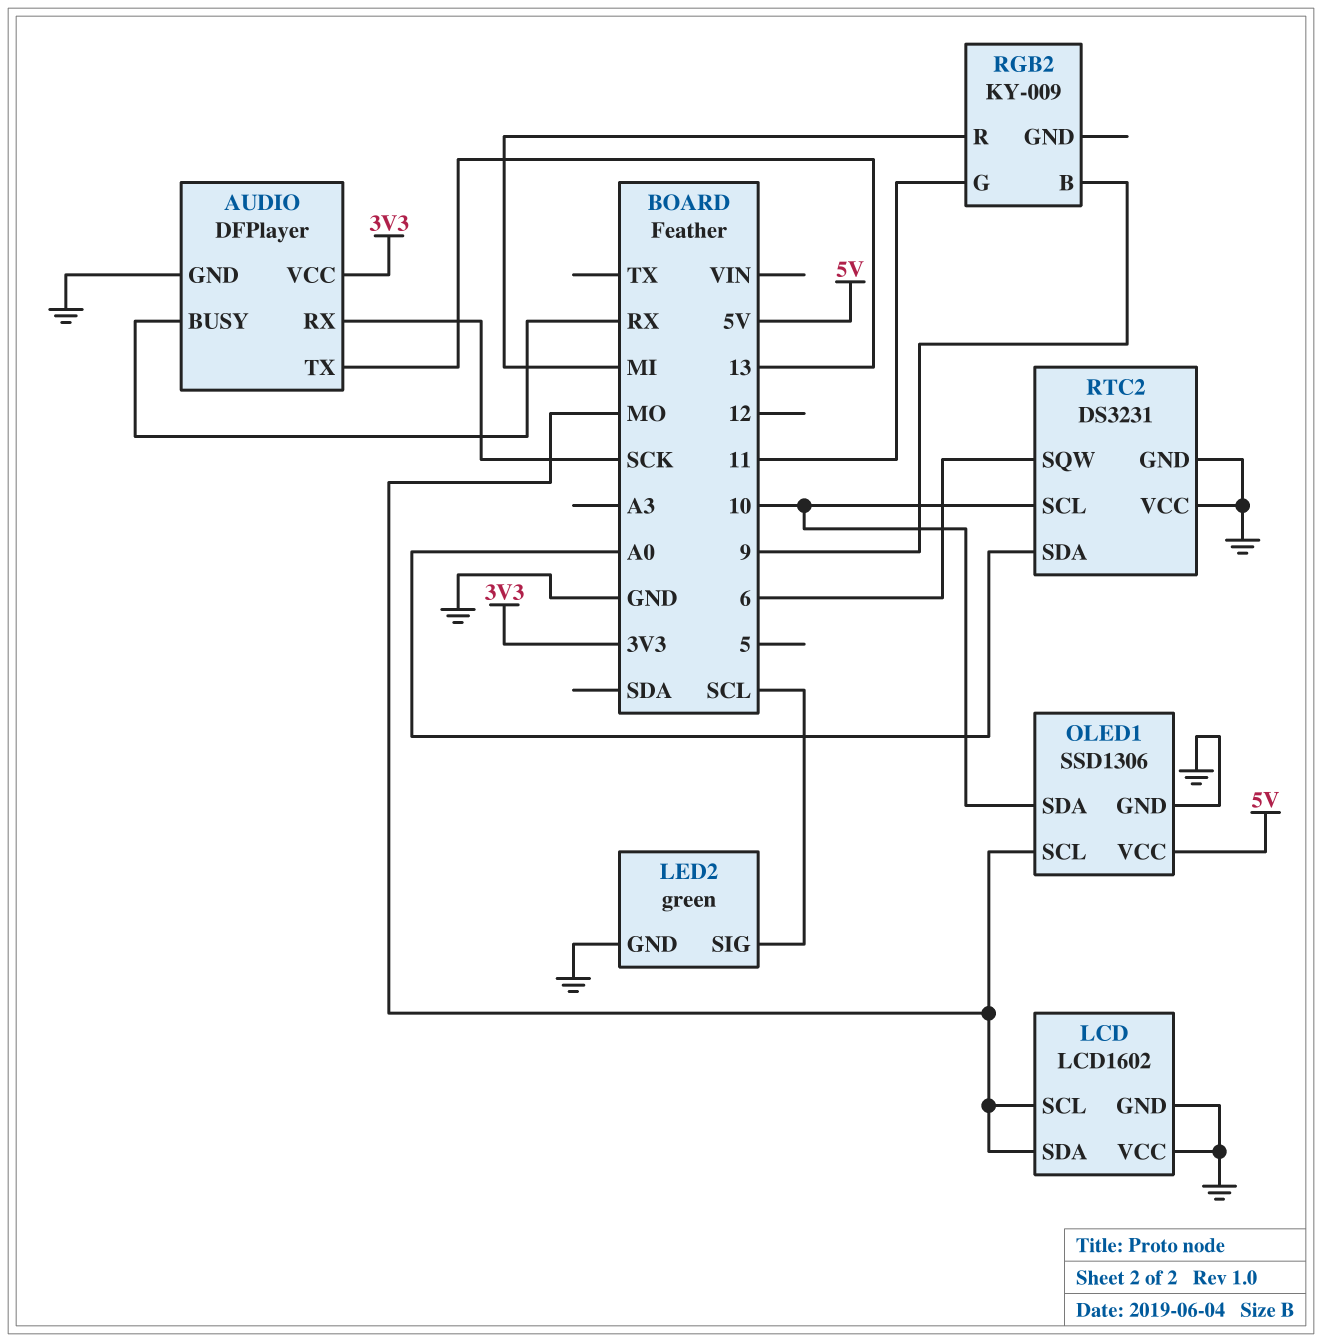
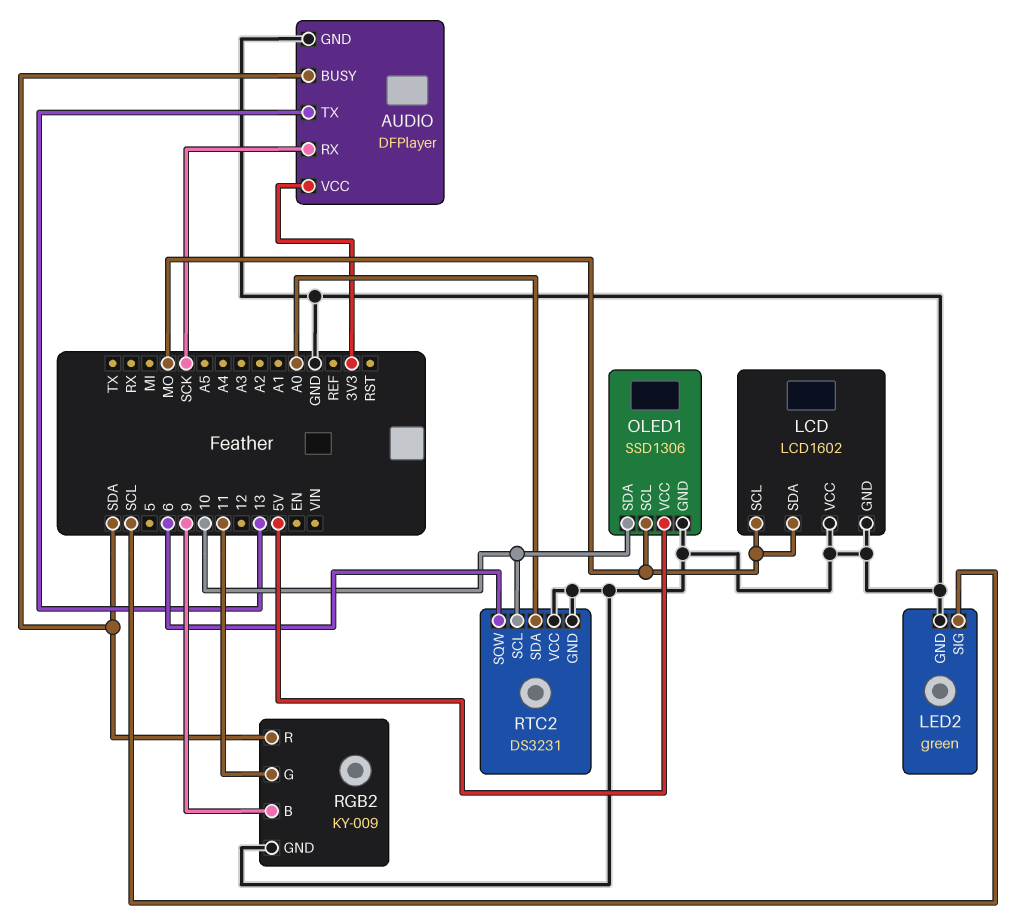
AUDIO pin BUSY: RX -> SDA
RGB2 pin GND: none -> GND
RGB2 pin R: MI -> SDA

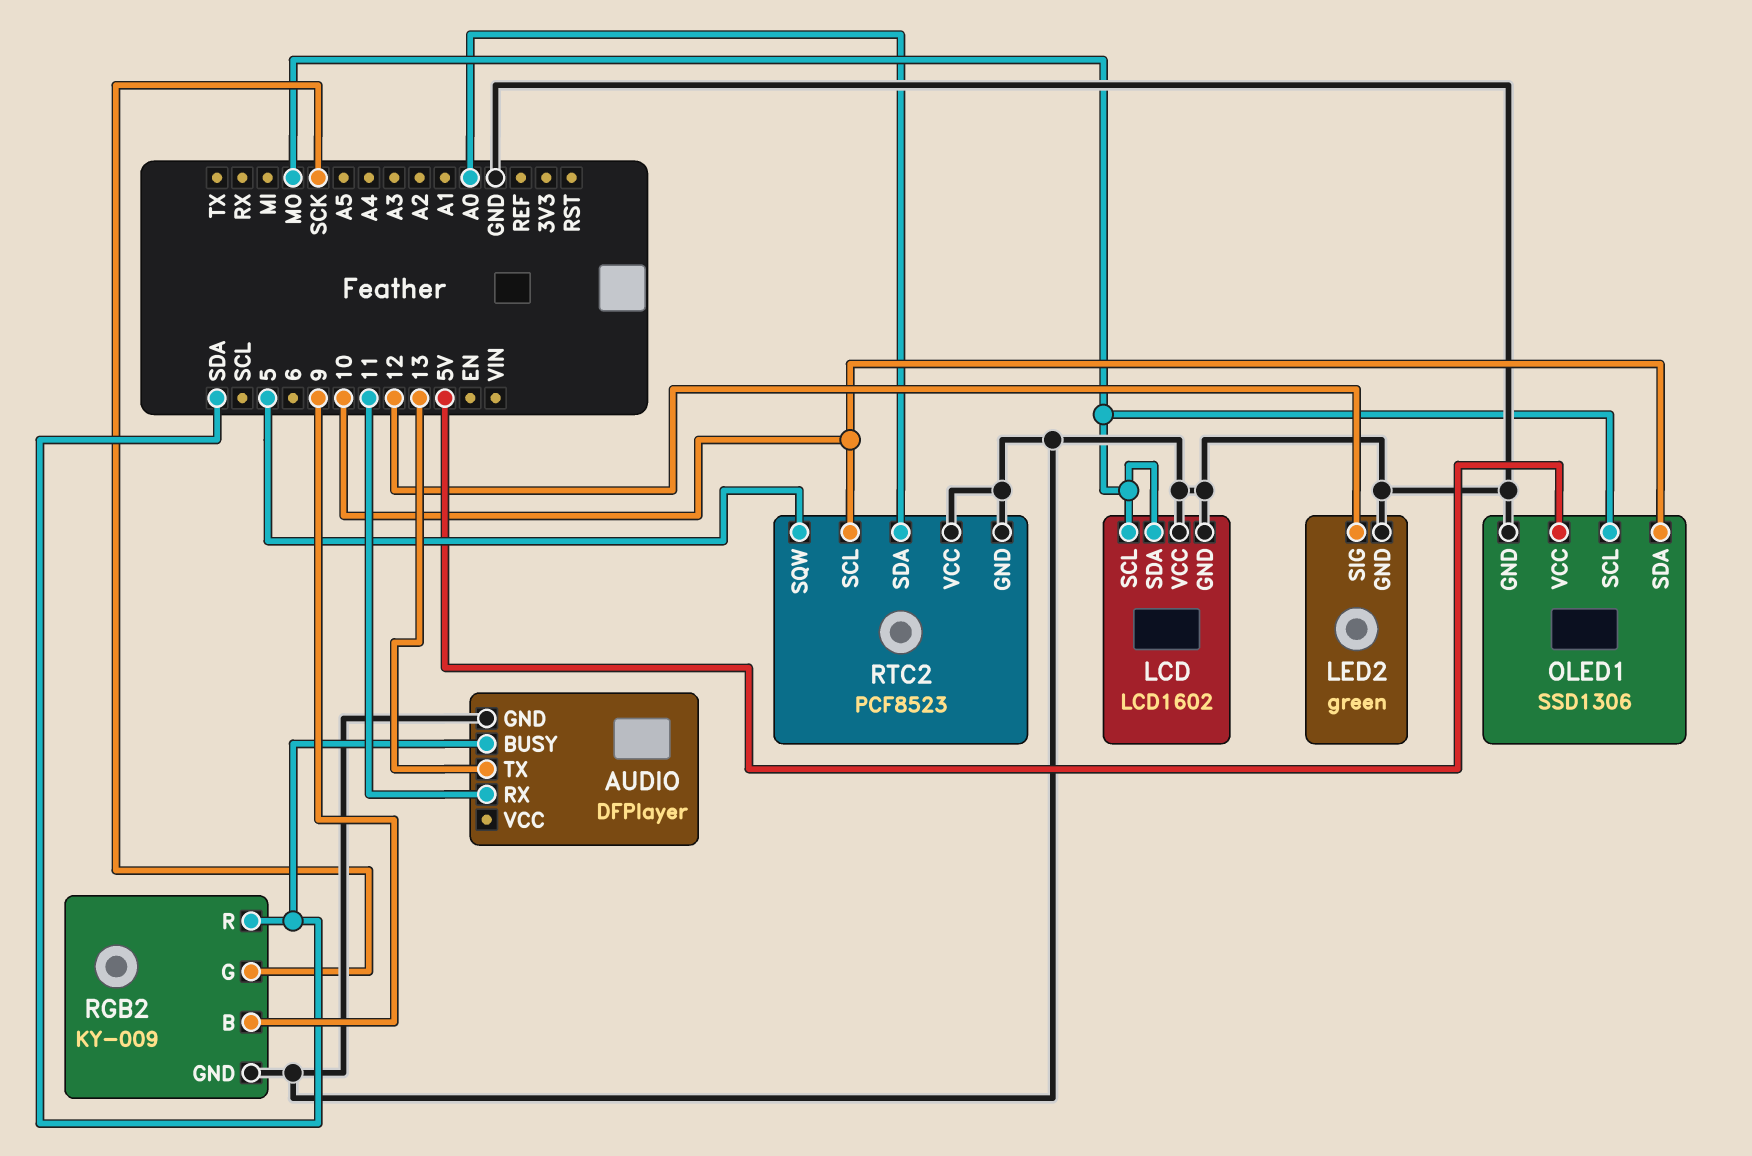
AUDIO pin RX: SCK -> 11
AUDIO pin VCC: 3V3 -> none
LED2 pin SIG: SCL -> 12
RGB2 pin G: 11 -> SCK
RTC2: DS3231 -> PCF8523
RTC2 pin SQW: 6 -> 5

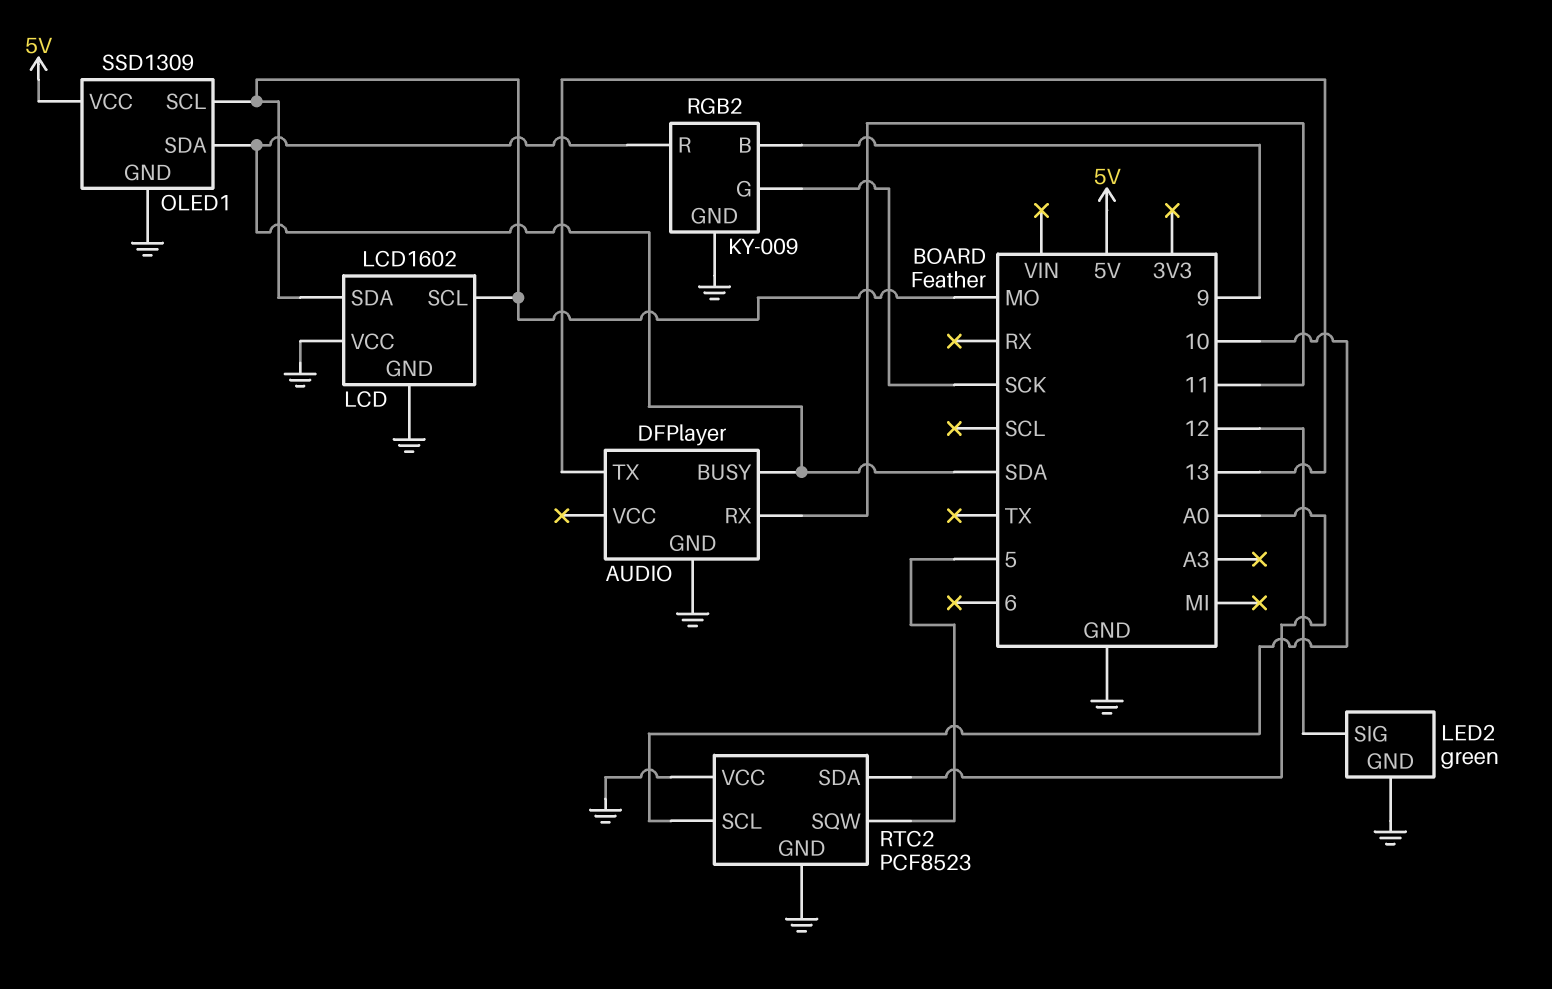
OLED1: SSD1306 -> SSD1309
OLED1 pin SDA: 10 -> SDA

